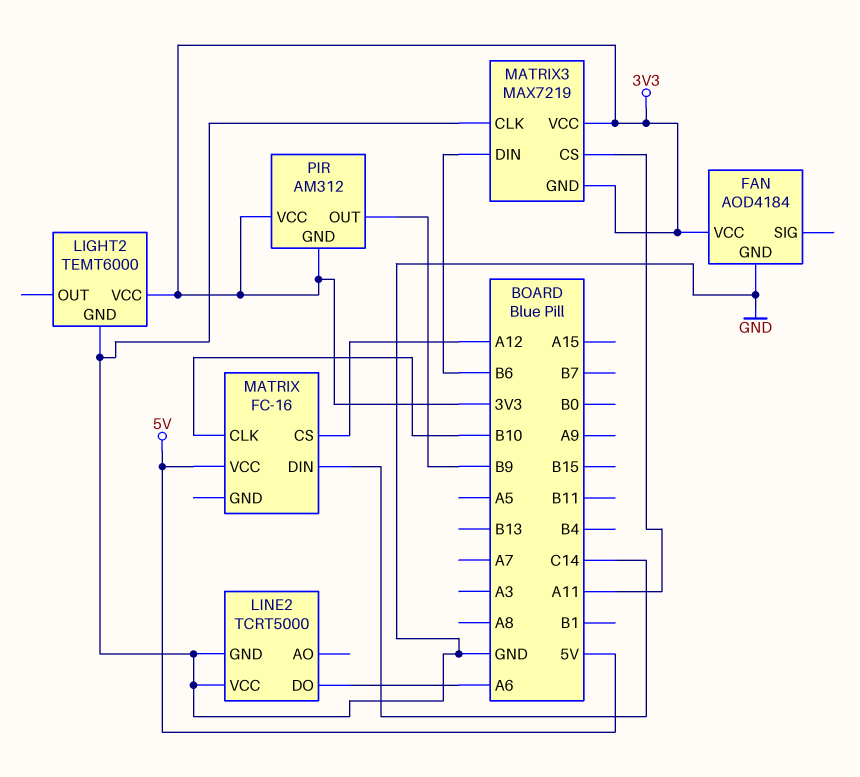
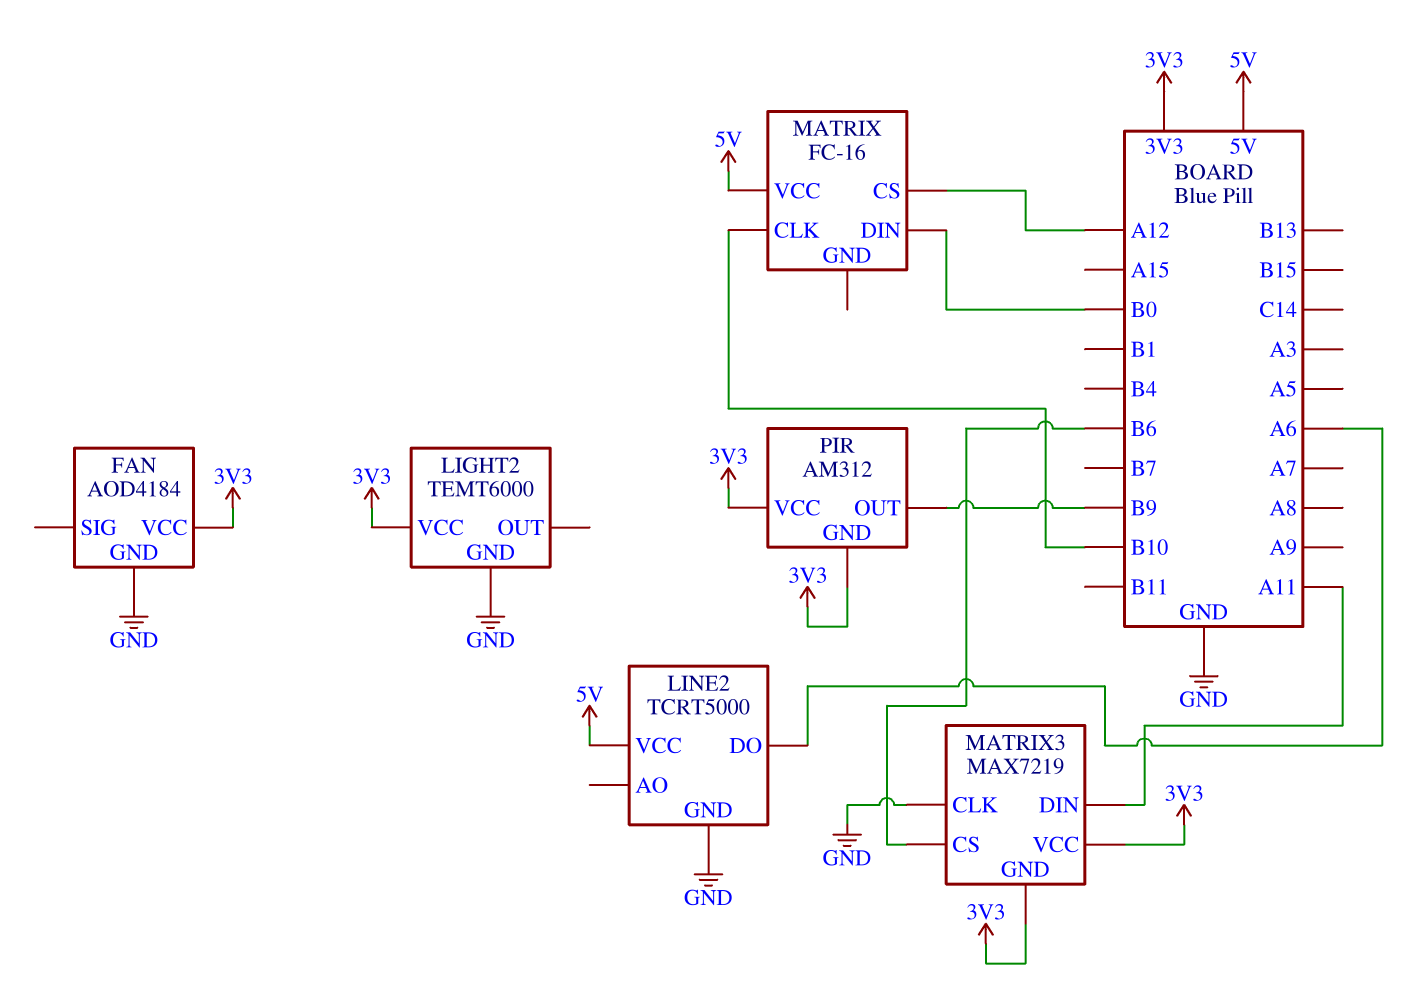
LINE2 pin VCC: GND -> 5V
MATRIX pin DIN: C14 -> B0
MATRIX3 pin CS: A11 -> B6
MATRIX3 pin DIN: B6 -> A11

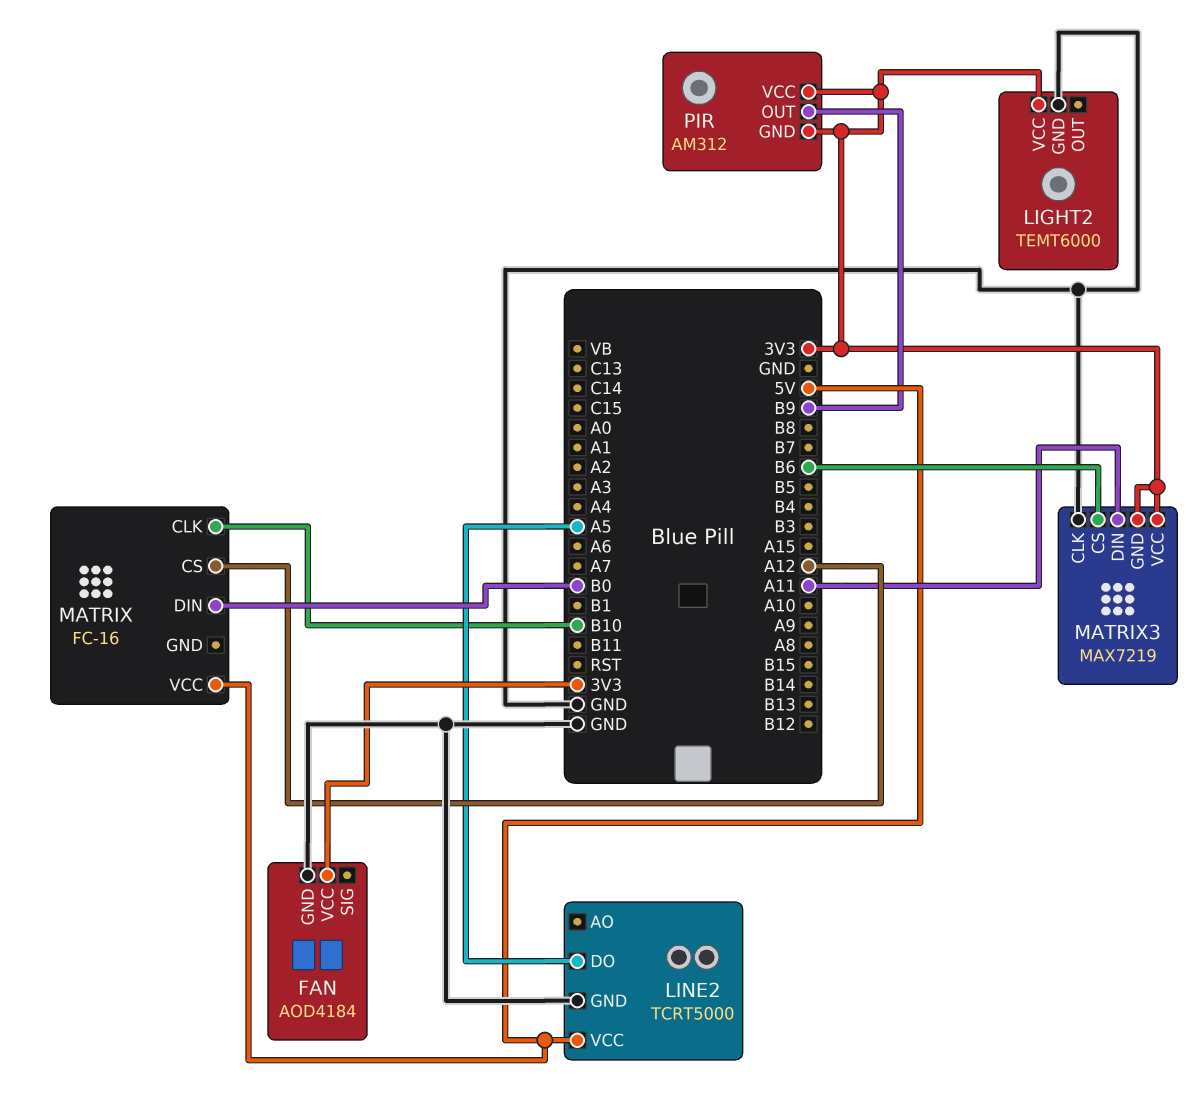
LINE2 pin DO: A6 -> A5

